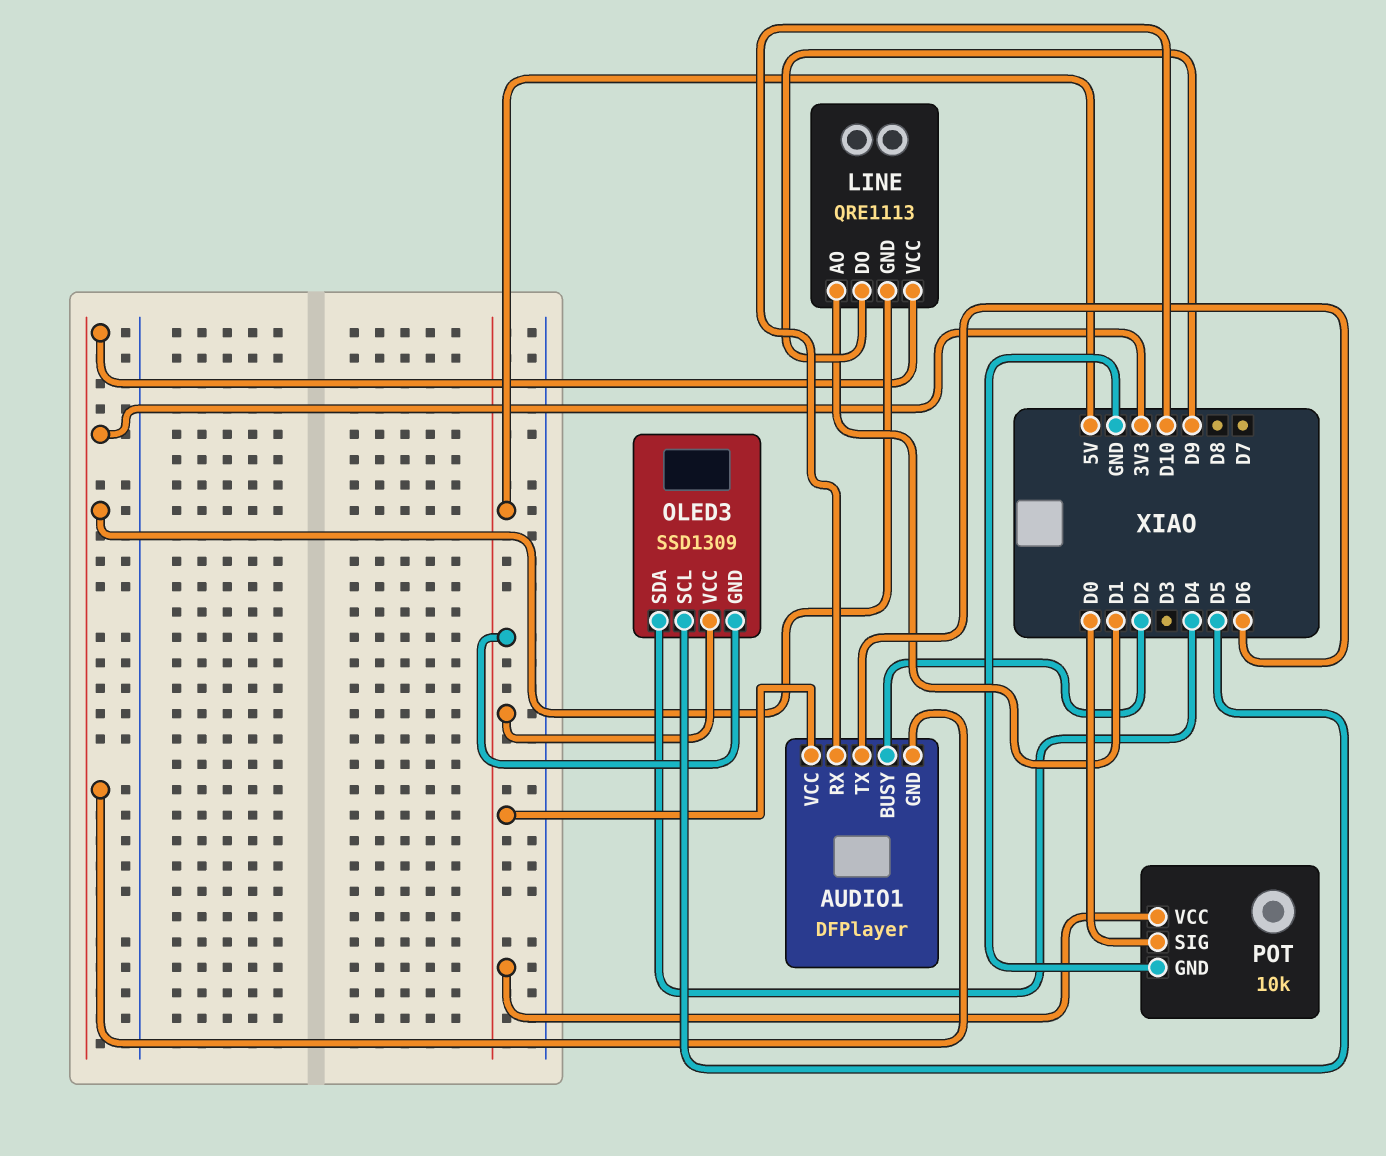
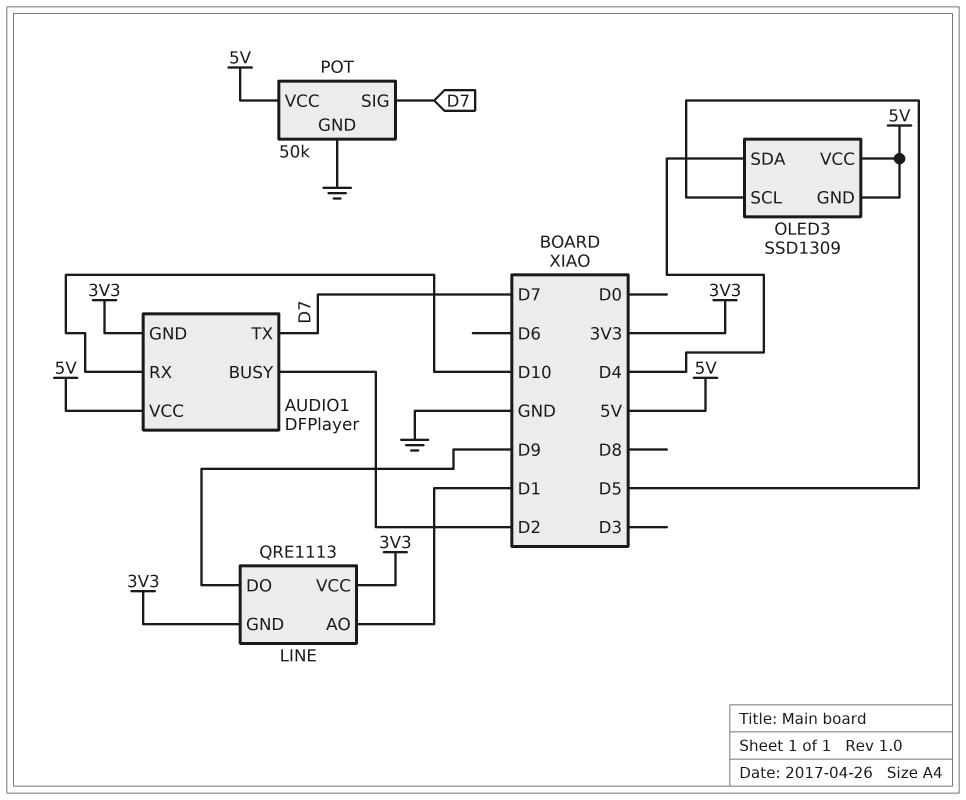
AUDIO1 pin TX: D6 -> D7
POT: 10k -> 50k
POT pin SIG: D0 -> D7

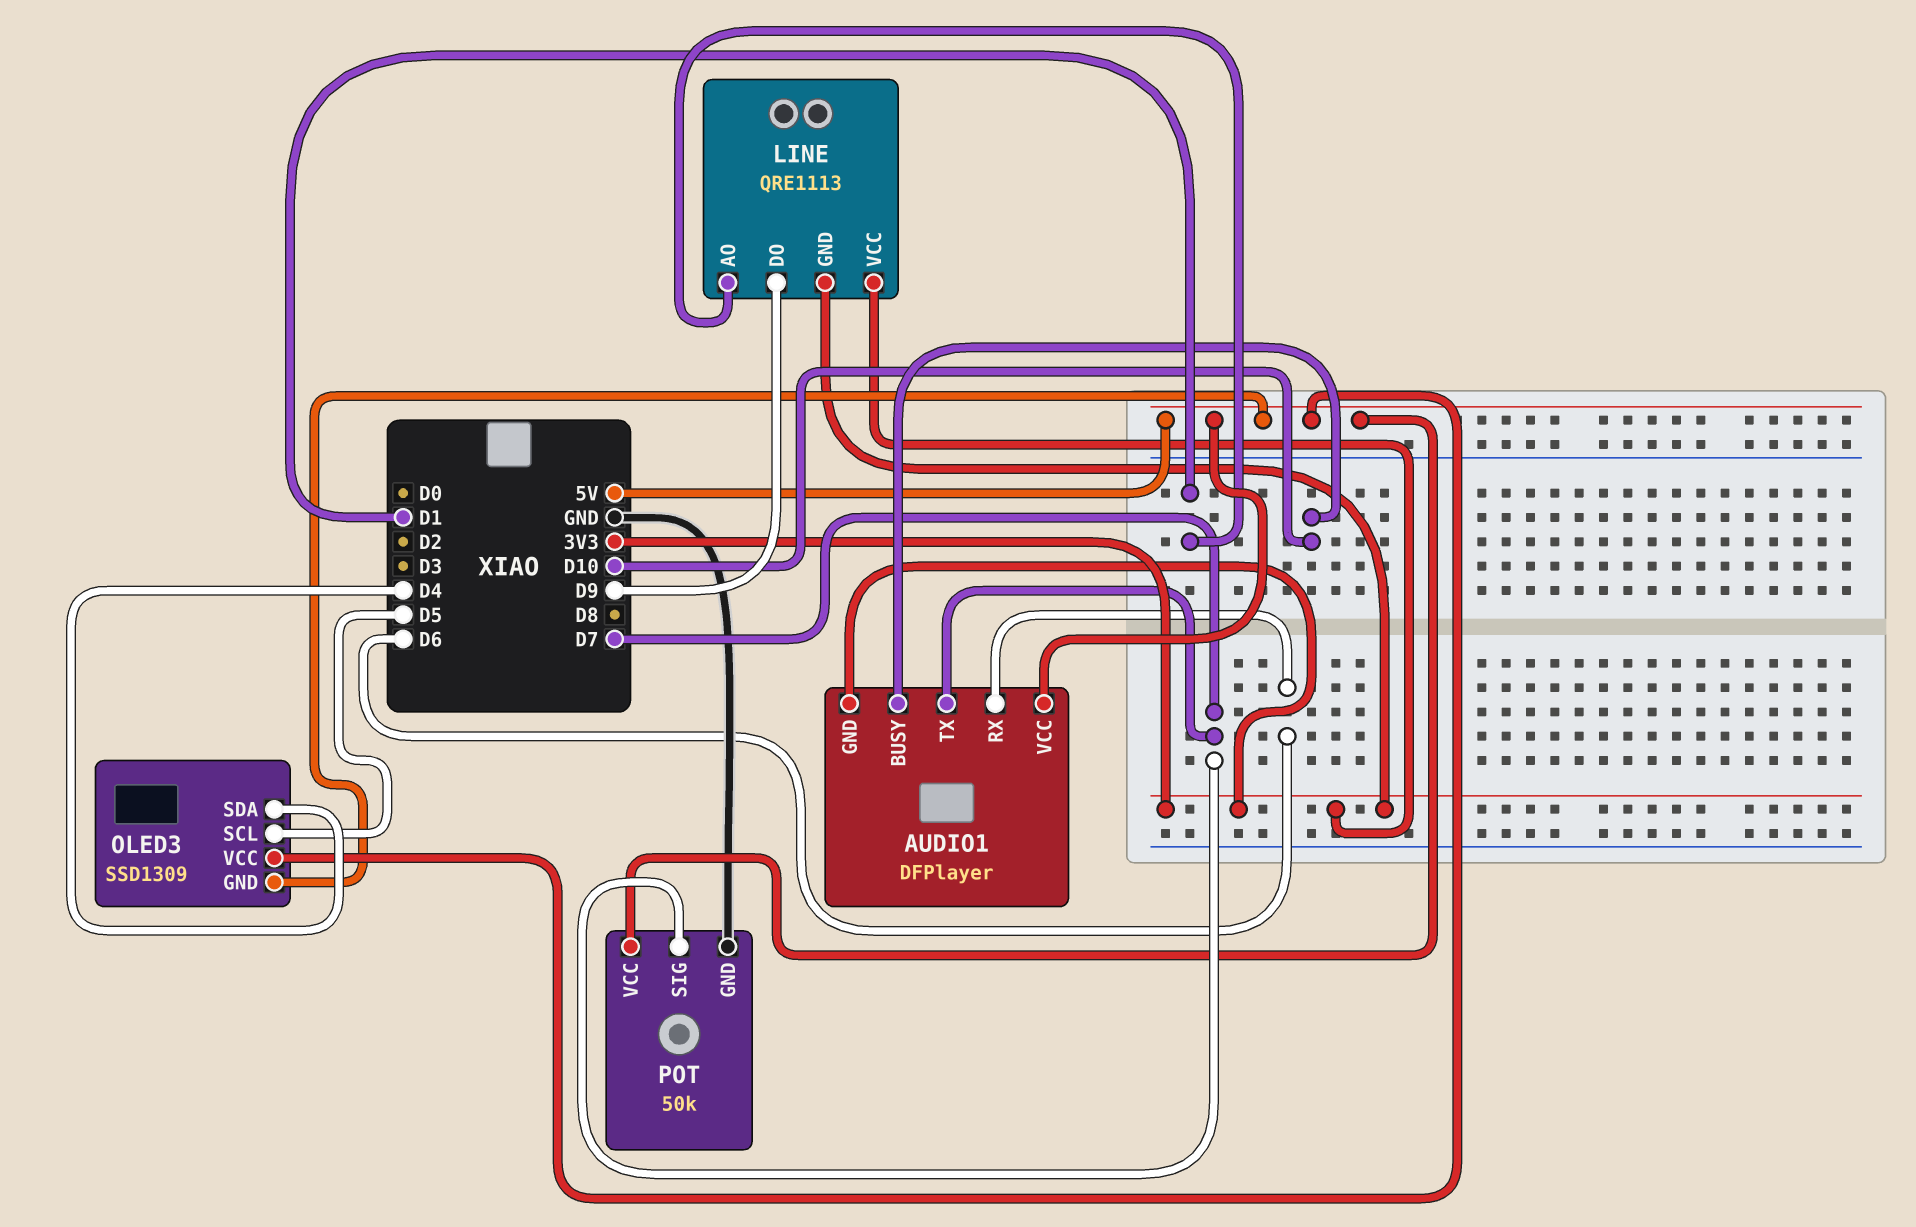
AUDIO1 pin BUSY: D2 -> D10
AUDIO1 pin RX: D10 -> D6

